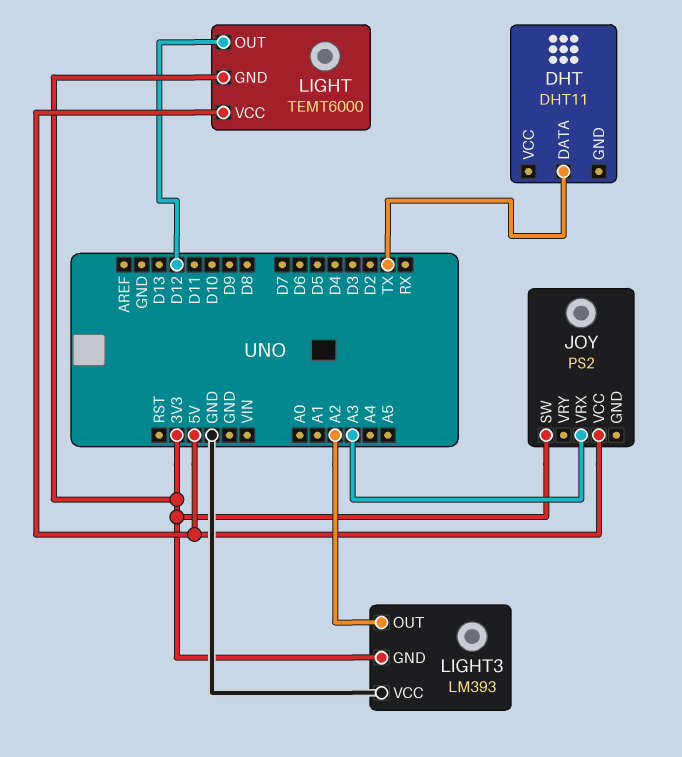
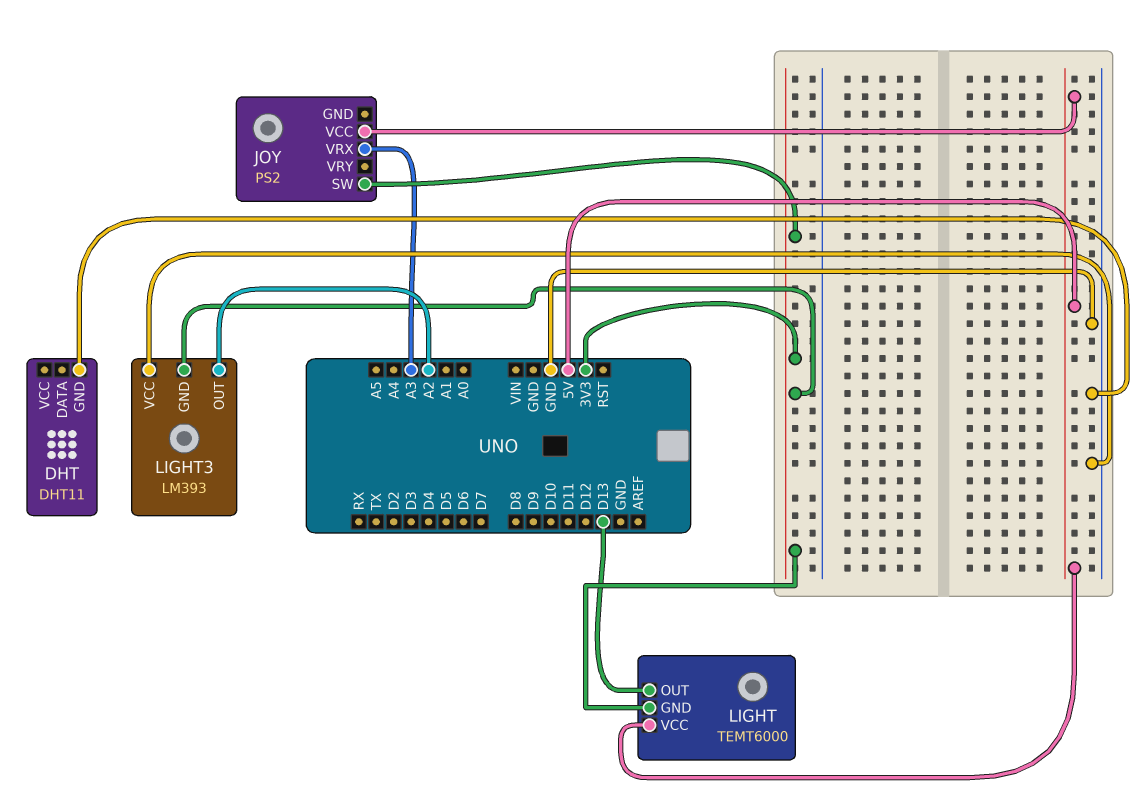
DHT pin DATA: TX -> none
DHT pin GND: none -> GND
LIGHT pin OUT: D12 -> D13

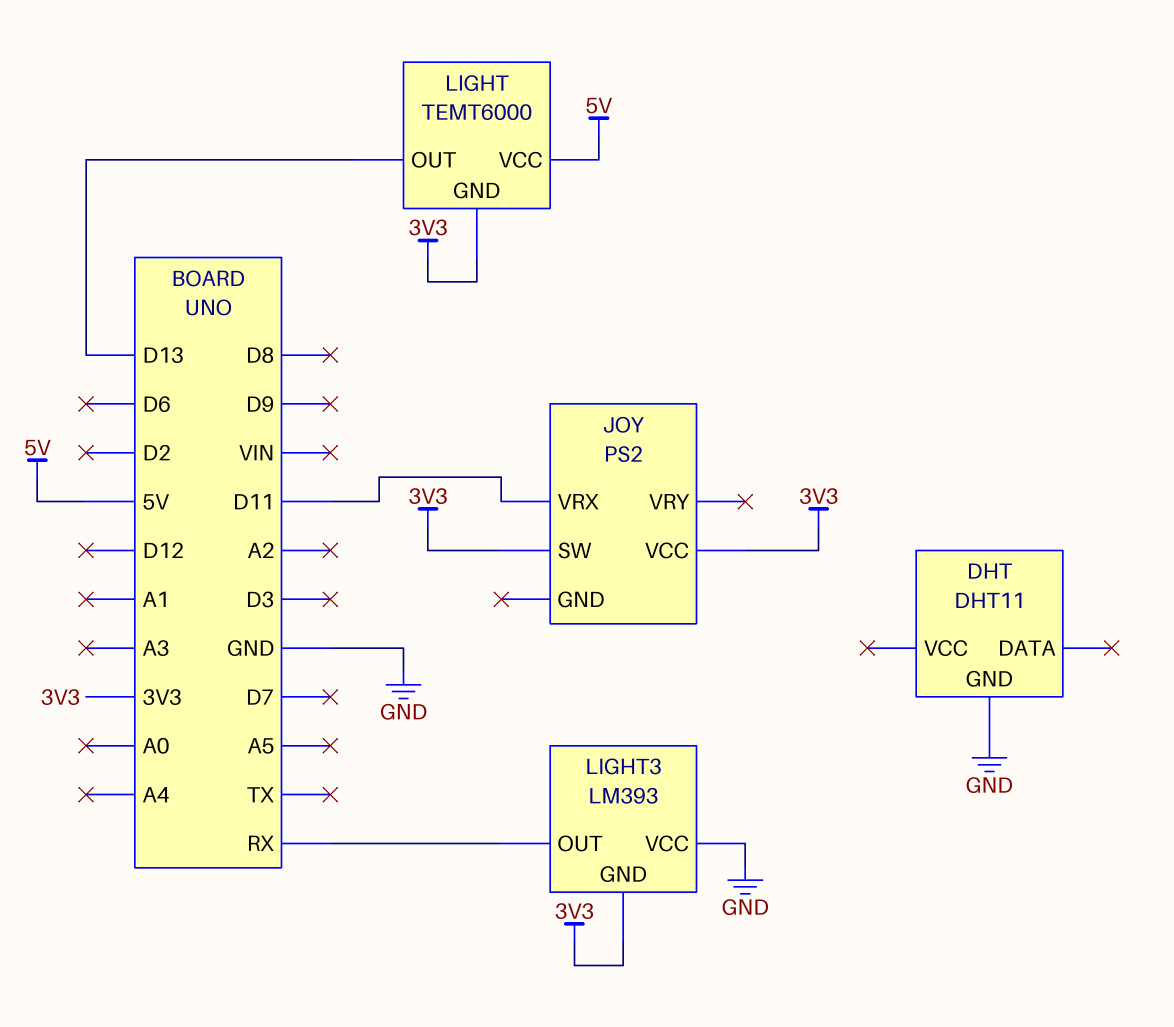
JOY pin VCC: 5V -> 3V3
JOY pin VRX: A3 -> D11
LIGHT3 pin OUT: A2 -> RX

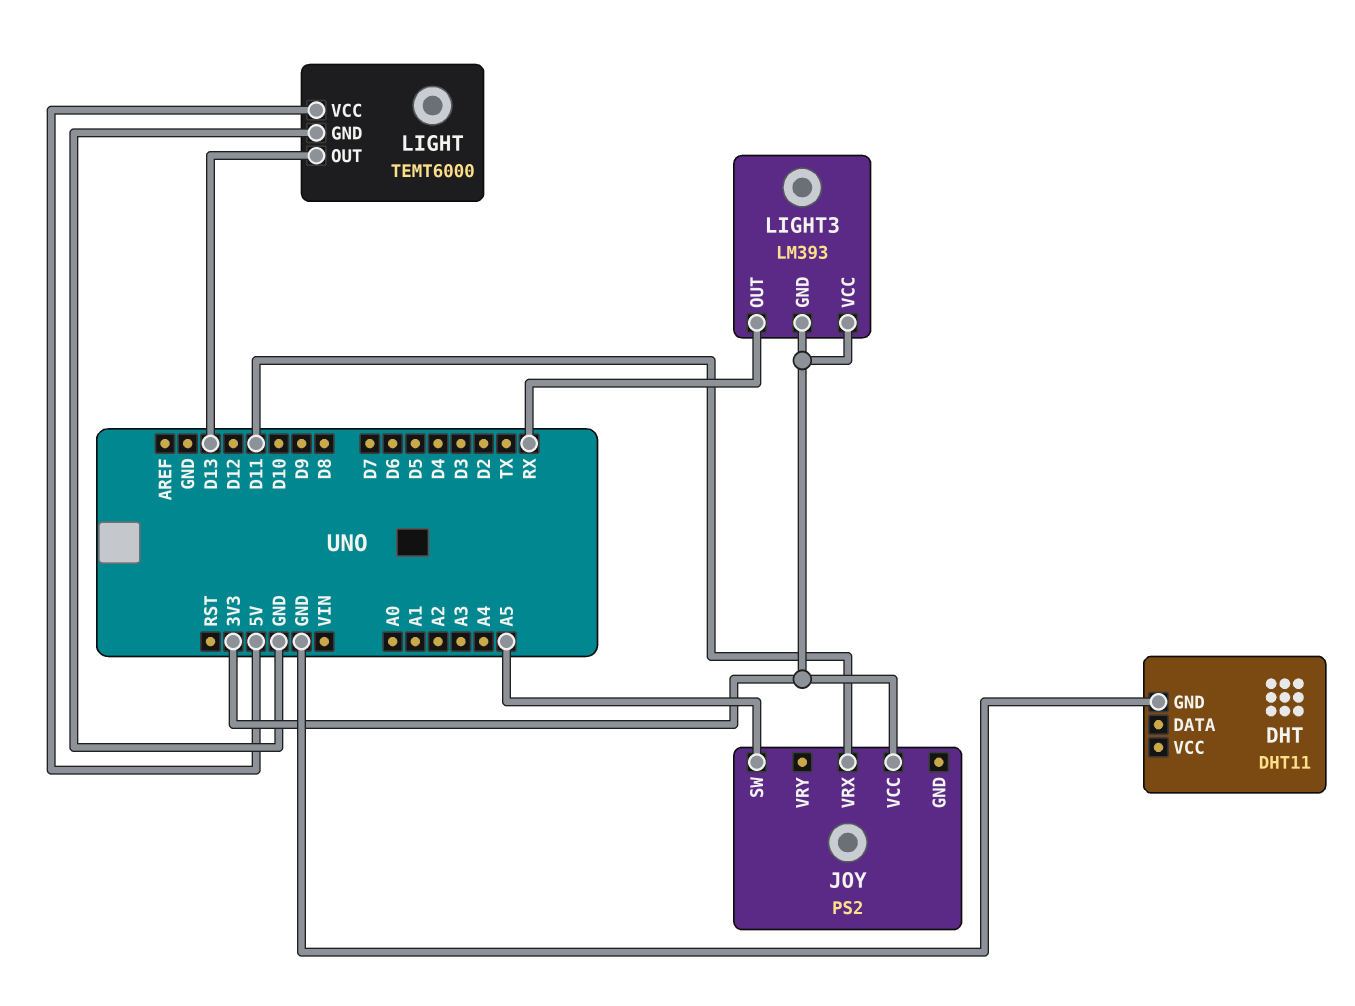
JOY pin SW: 3V3 -> A5
LIGHT pin GND: 3V3 -> GND
LIGHT3 pin VCC: GND -> 3V3

